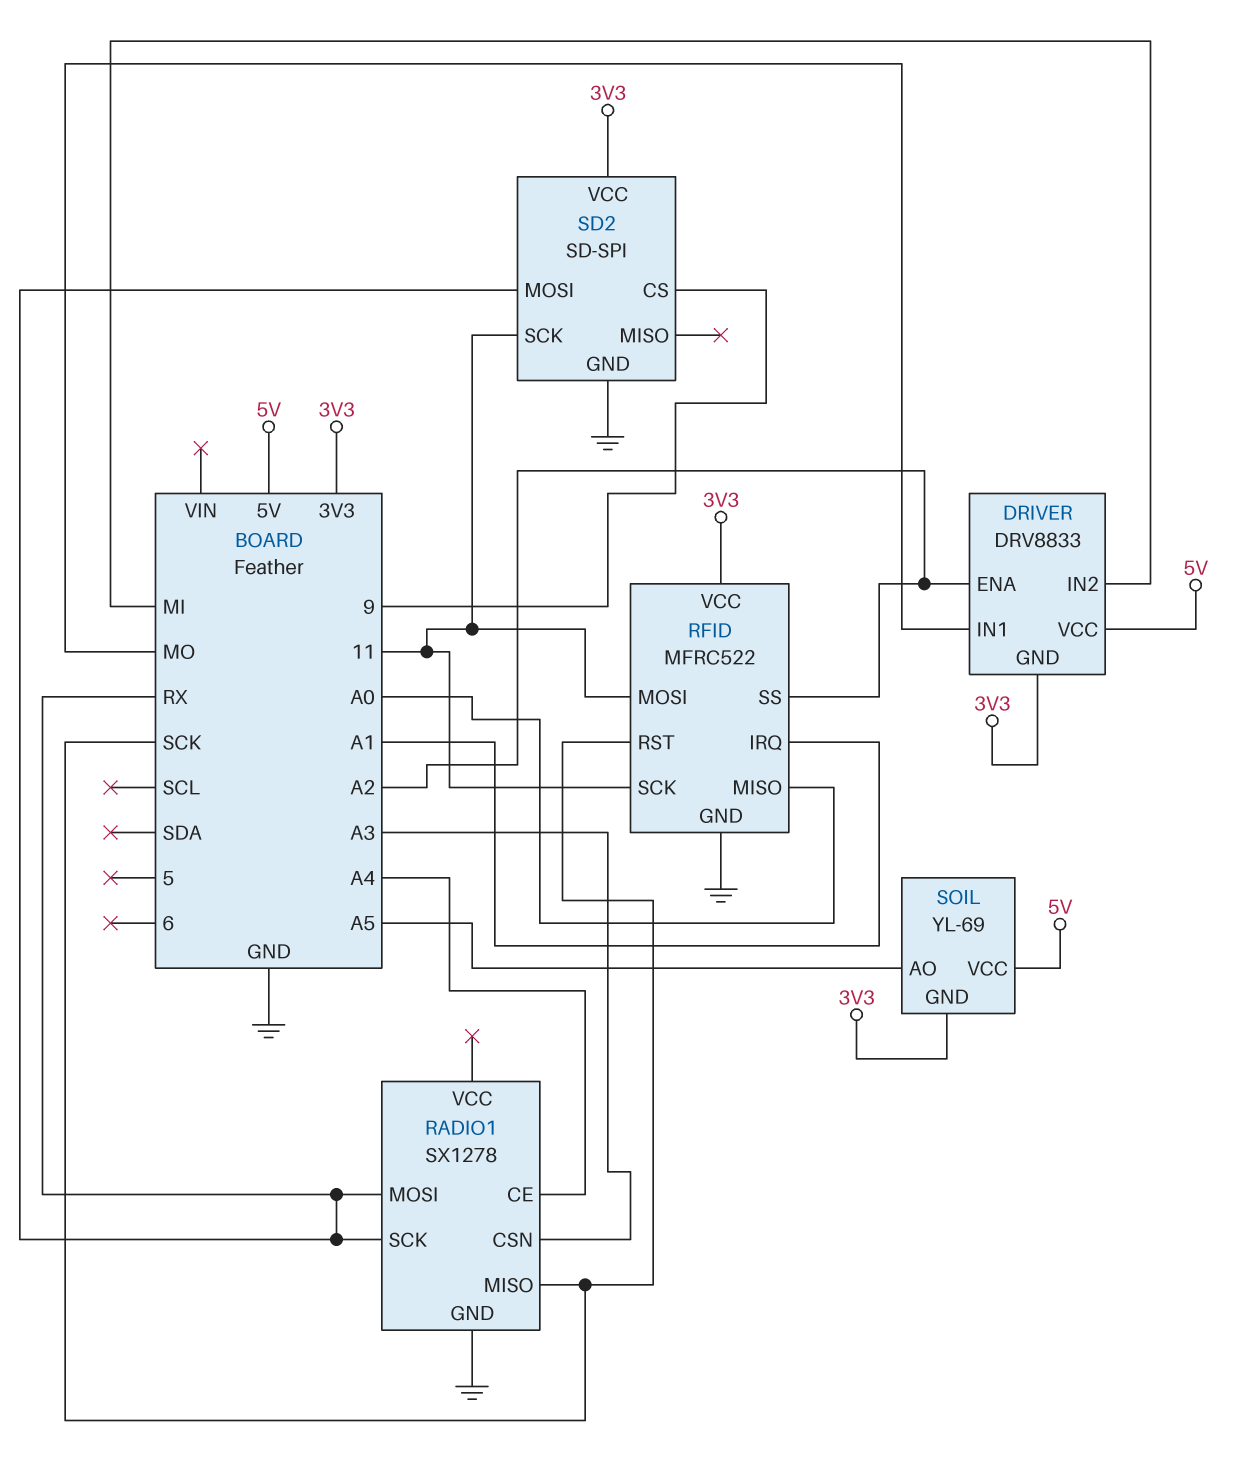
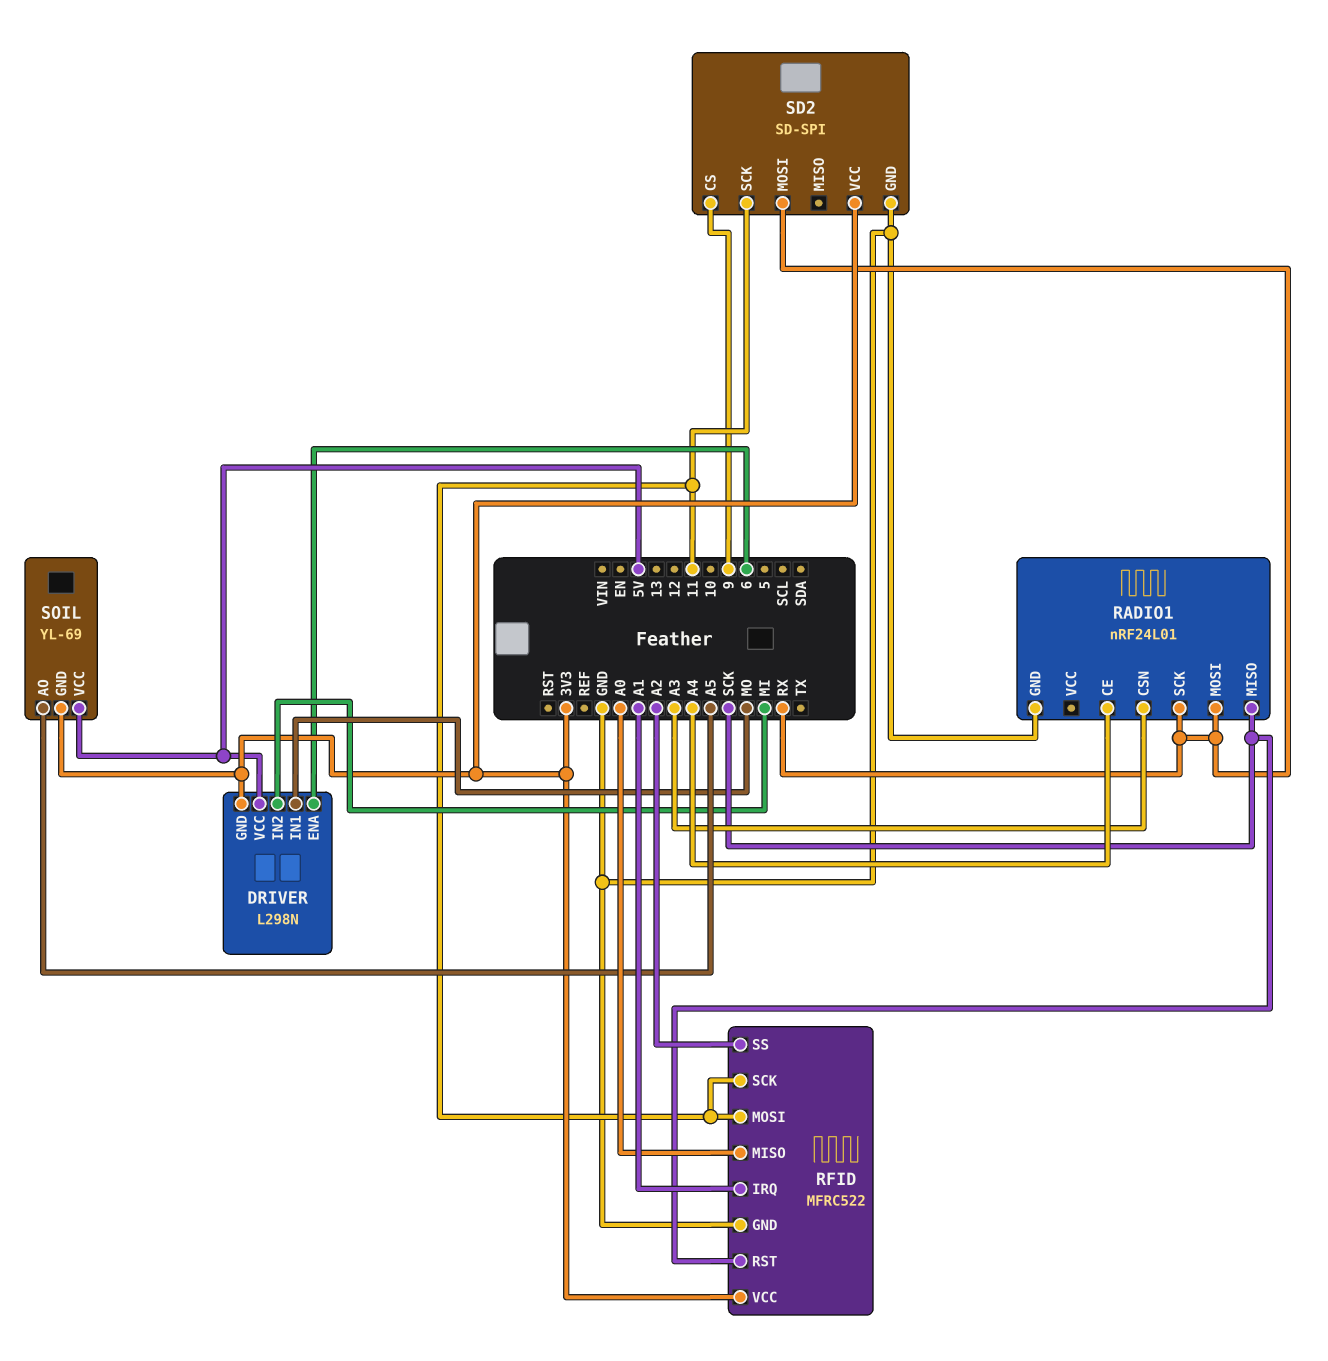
DRIVER: DRV8833 -> L298N
DRIVER pin ENA: A2 -> 6
RADIO1: SX1278 -> nRF24L01

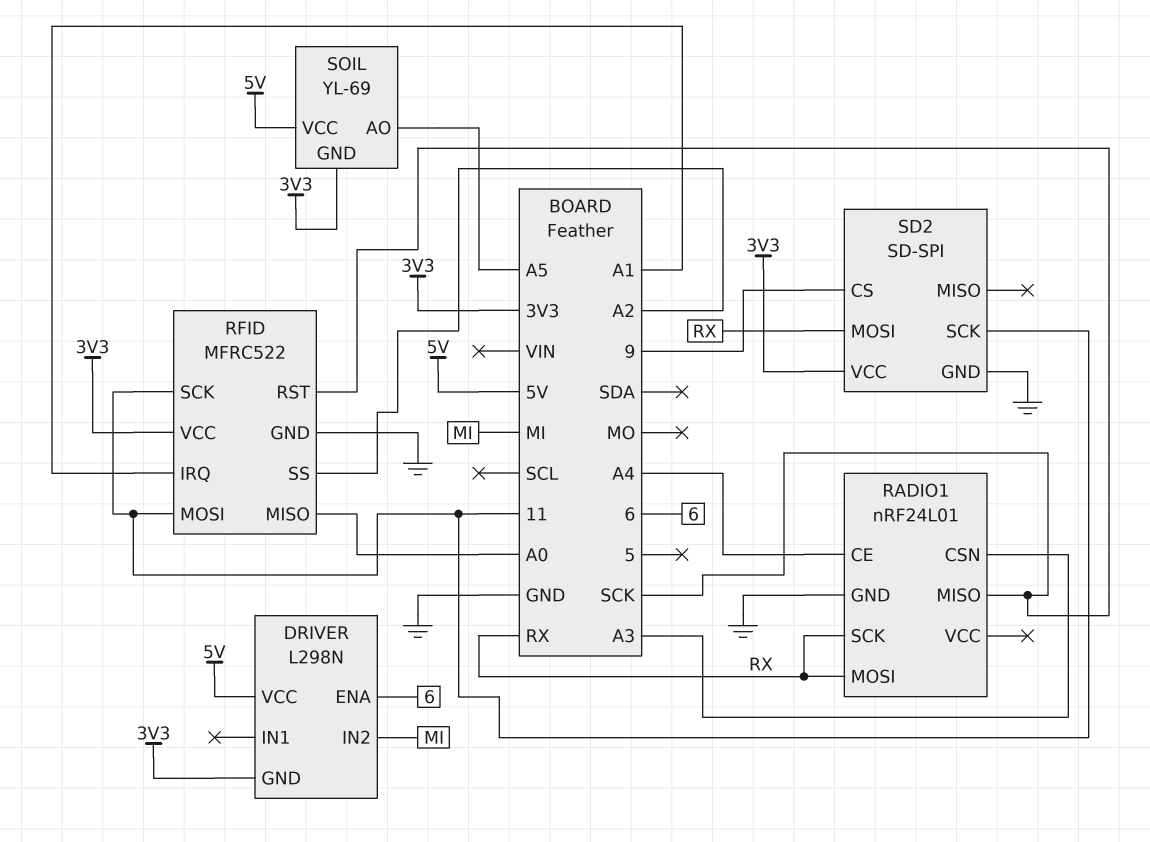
DRIVER pin IN1: MO -> none

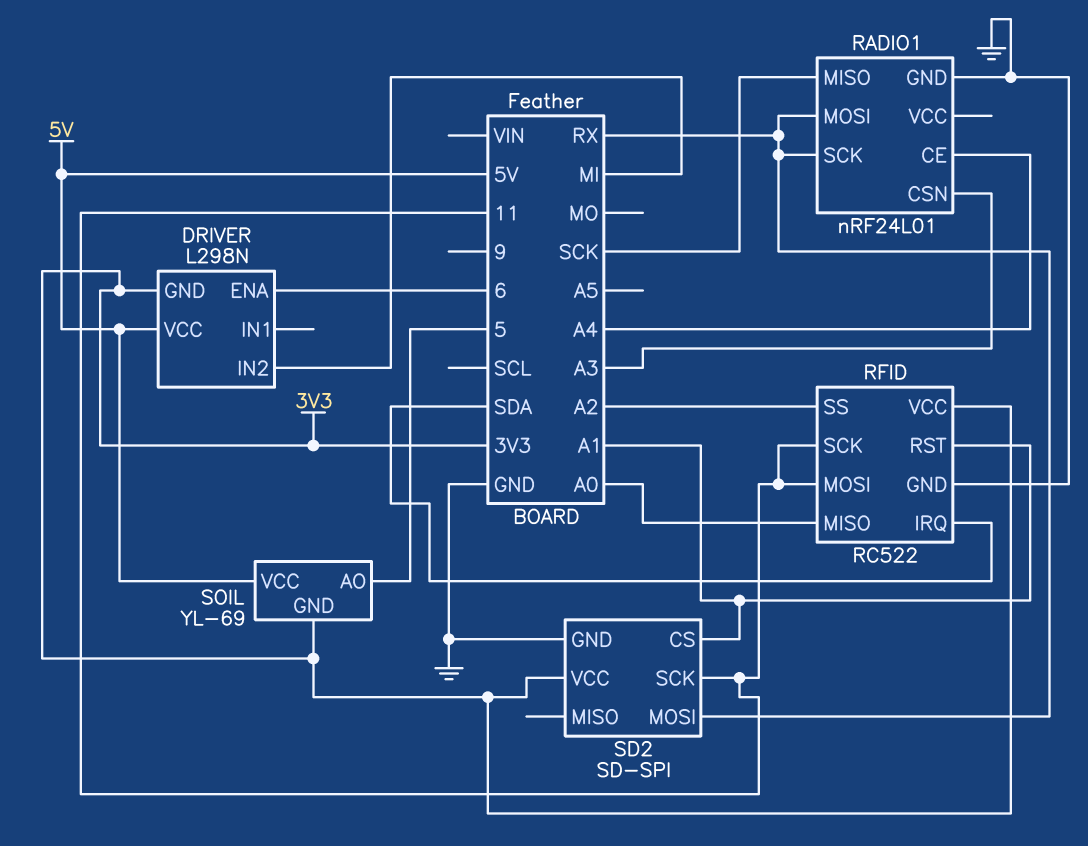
RFID: MFRC522 -> RC522
RFID pin IRQ: A1 -> SDA
RFID pin RST: SCK -> A1
SD2 pin CS: 9 -> A1
SOIL pin AO: A5 -> 5

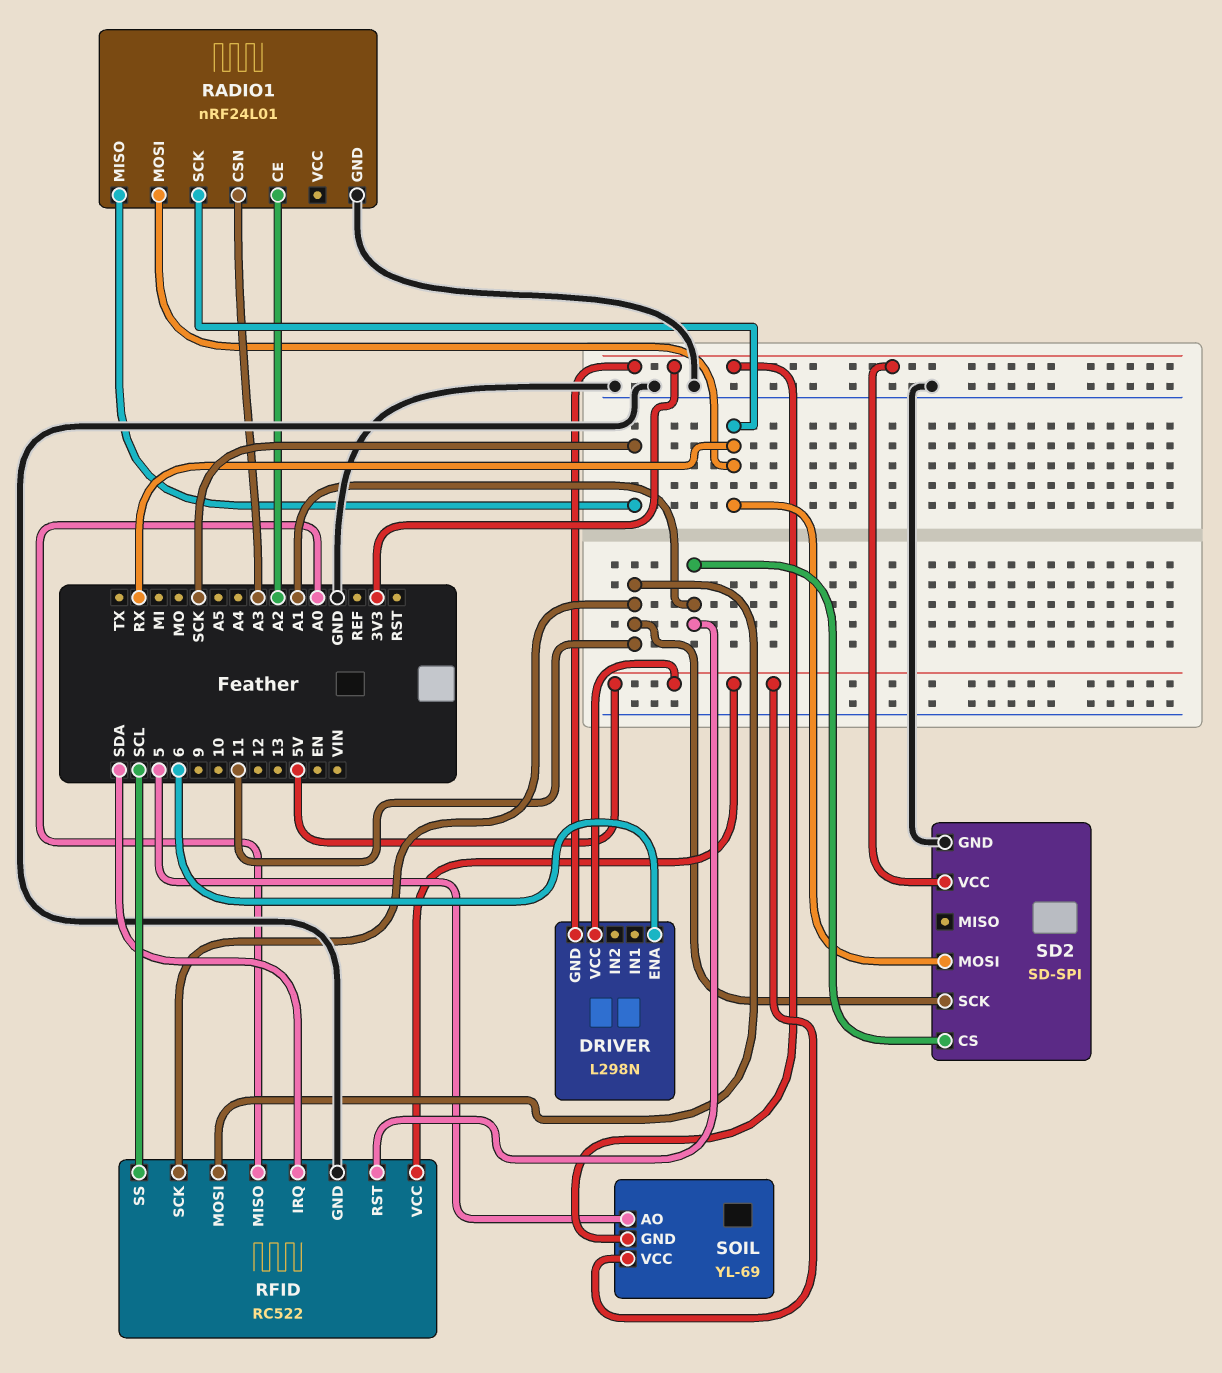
DRIVER pin IN2: MI -> none
RADIO1 pin CE: A4 -> A2
RFID pin SS: A2 -> SCL
RFID pin VCC: 3V3 -> 5V

